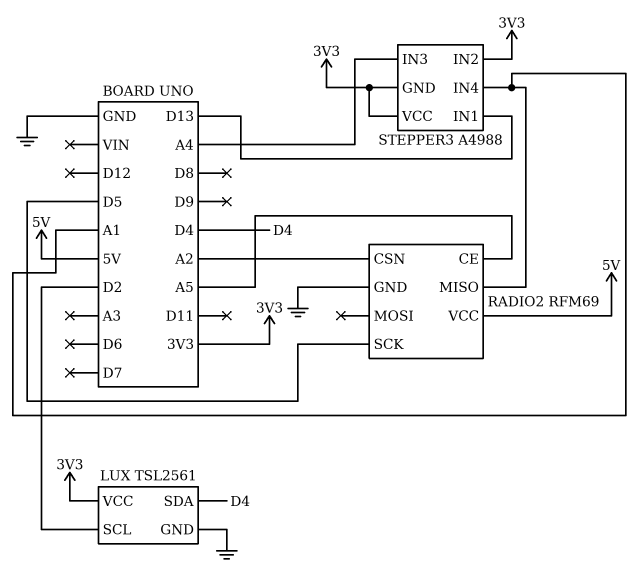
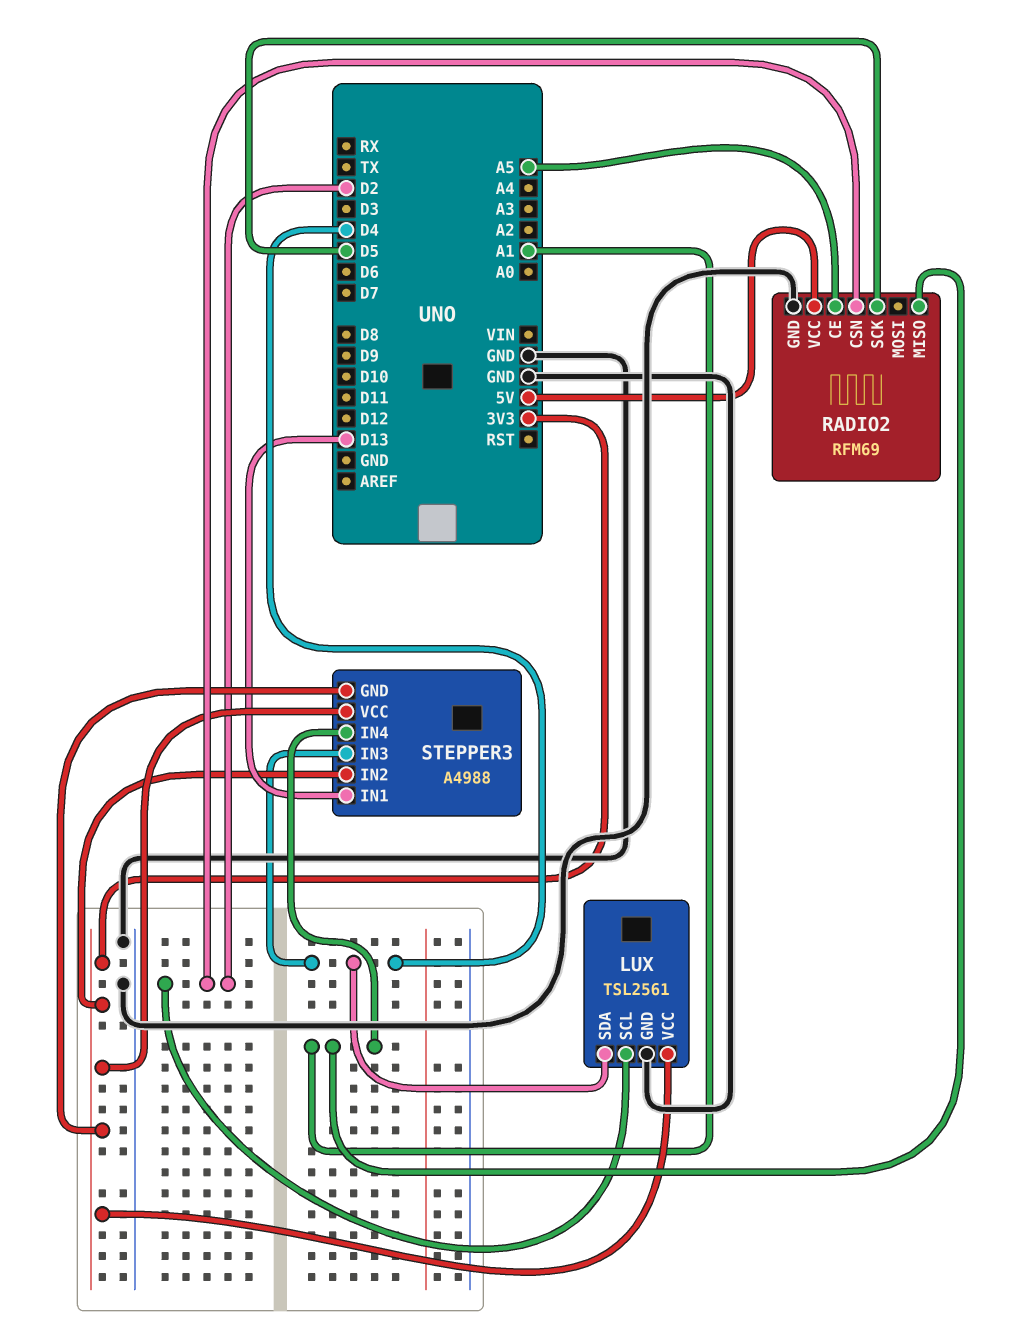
RADIO2 pin CSN: A2 -> D2
STEPPER3 pin IN3: A4 -> D4

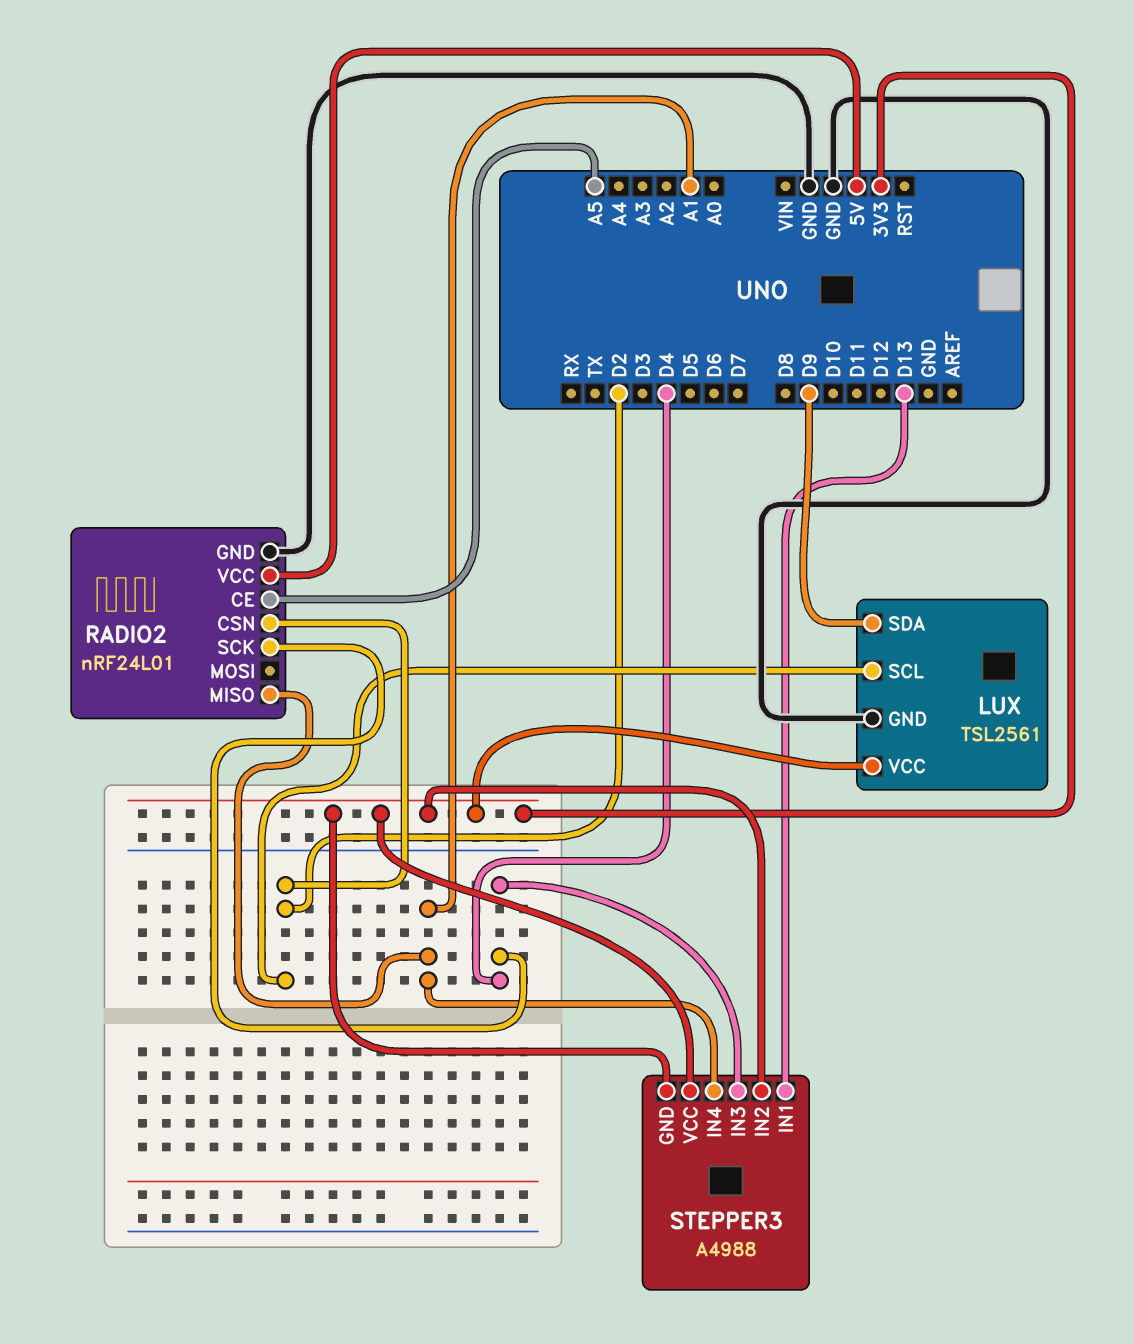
LUX pin SDA: D4 -> D9
RADIO2: RFM69 -> nRF24L01
RADIO2 pin SCK: D5 -> D4

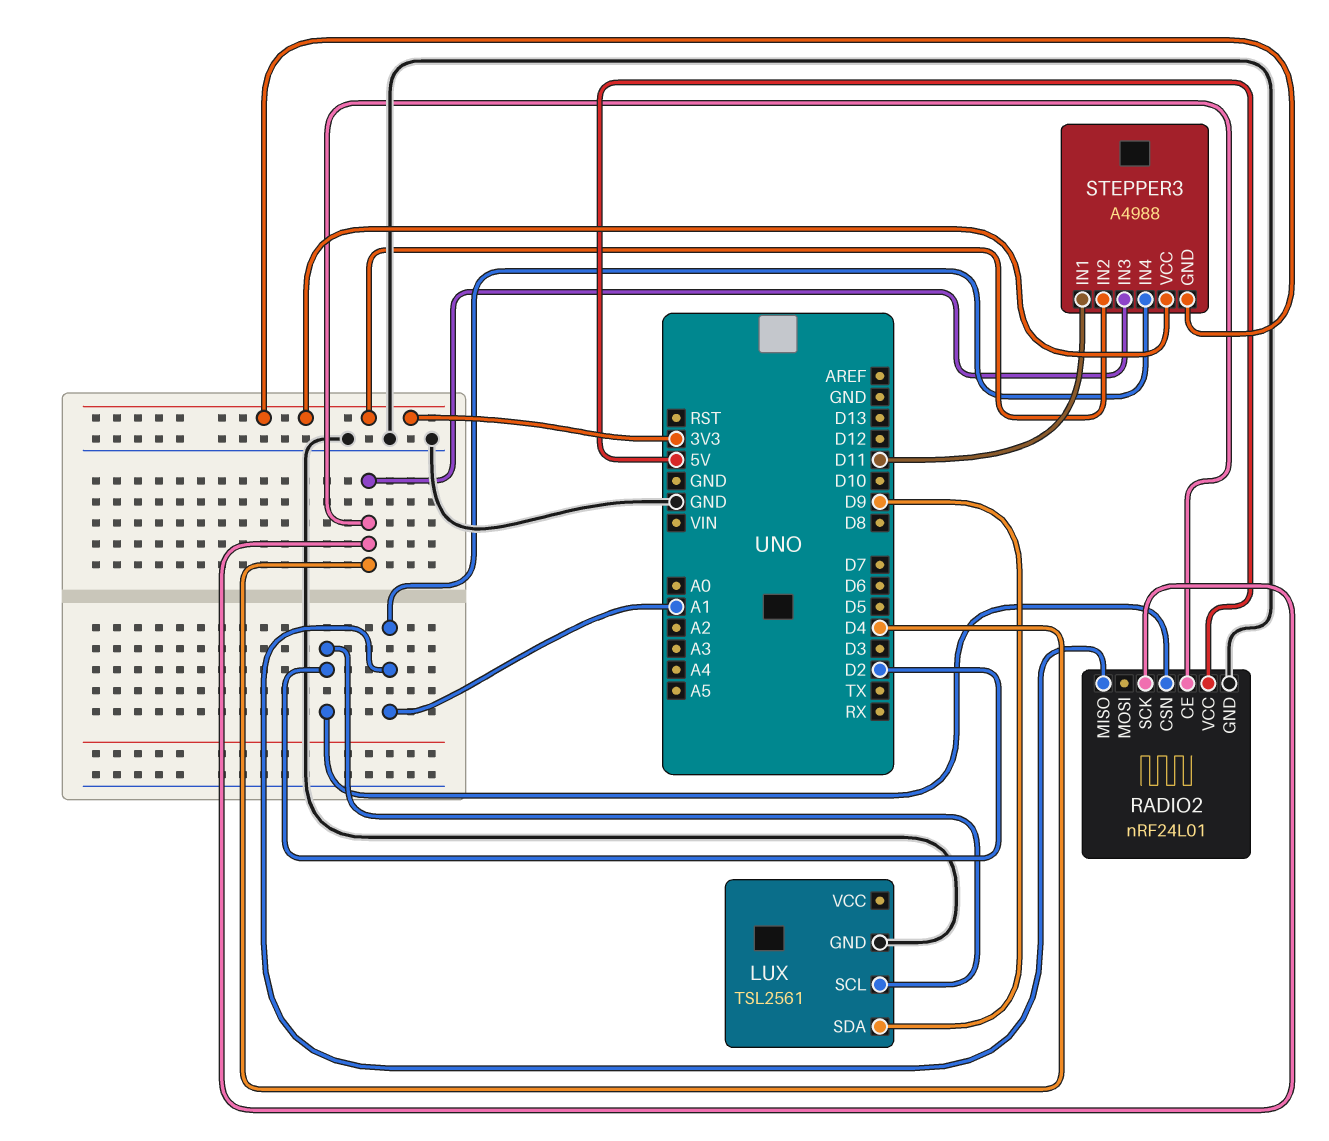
LUX pin VCC: 3V3 -> none
RADIO2 pin CE: A5 -> D4
STEPPER3 pin IN1: D13 -> D11

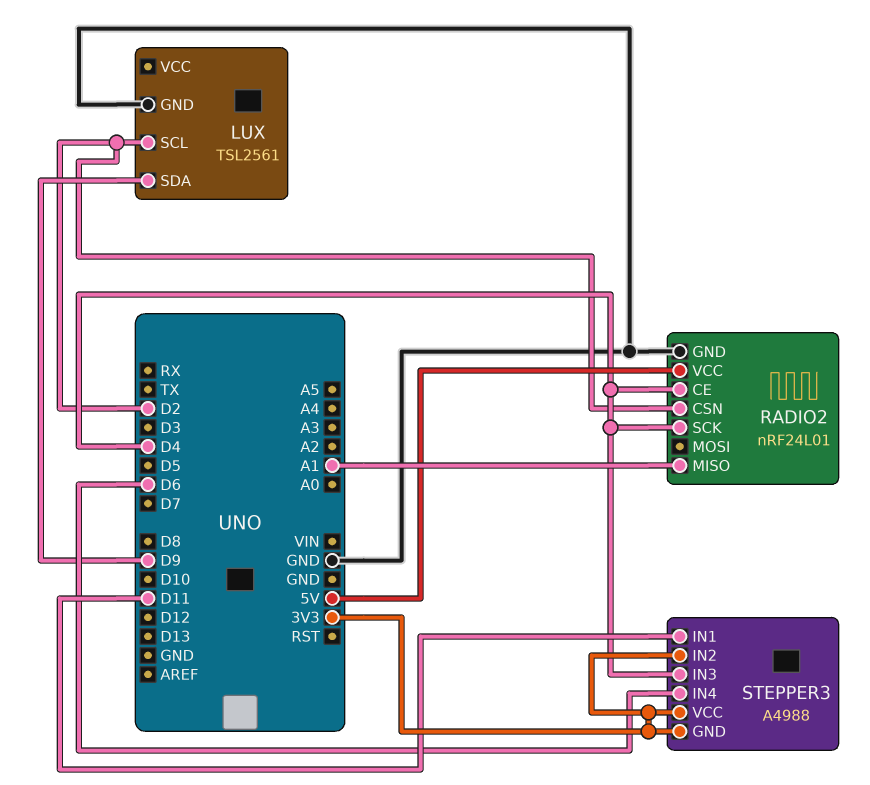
STEPPER3 pin IN4: A1 -> D6

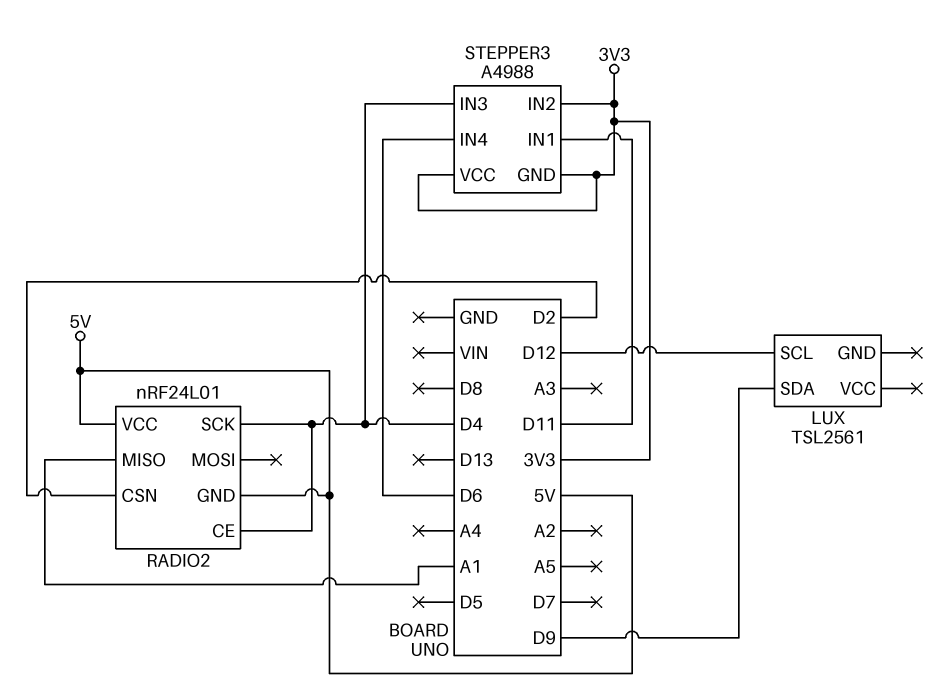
LUX pin GND: GND -> none
LUX pin SCL: D2 -> D12
RADIO2 pin GND: GND -> 5V

